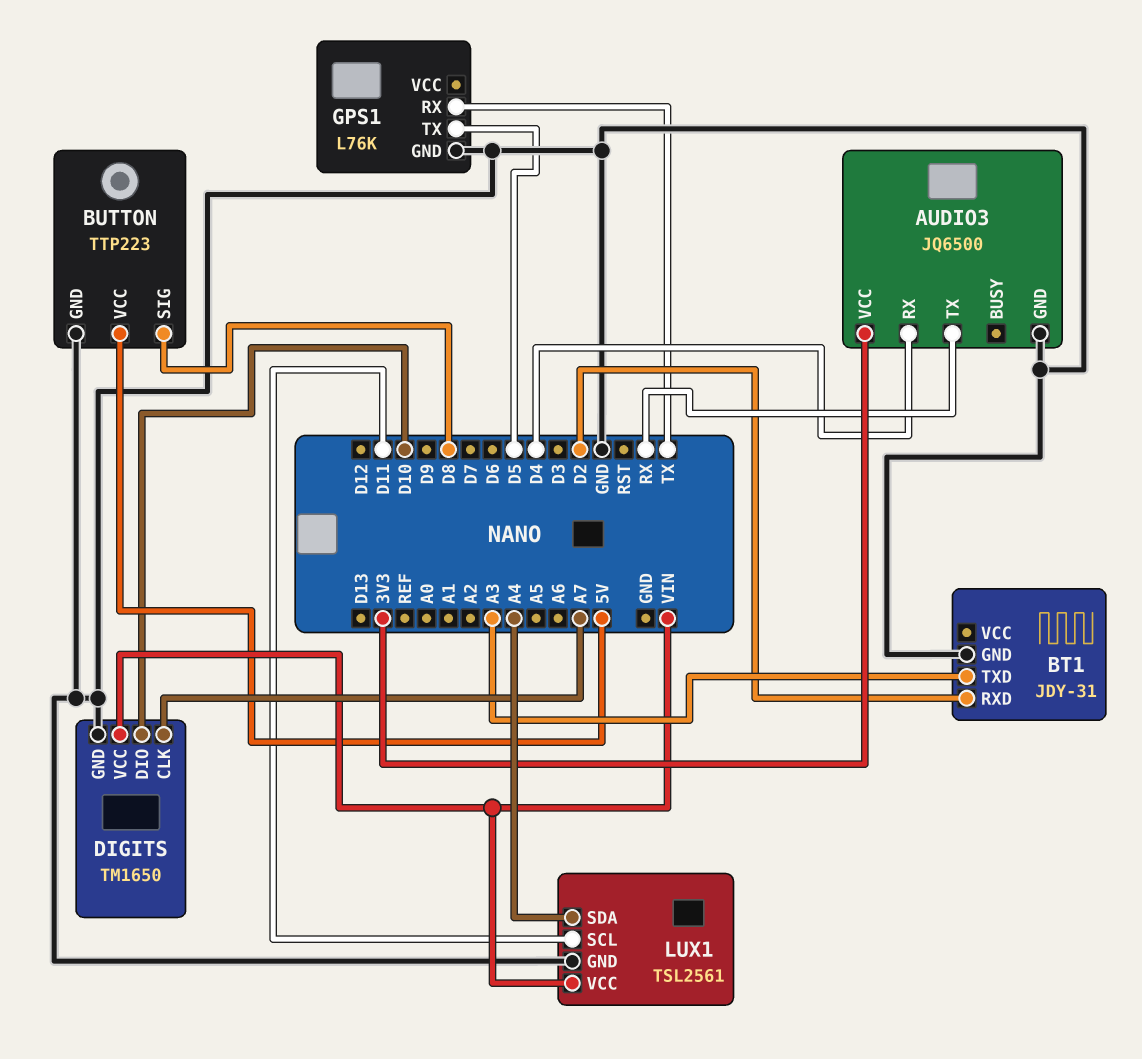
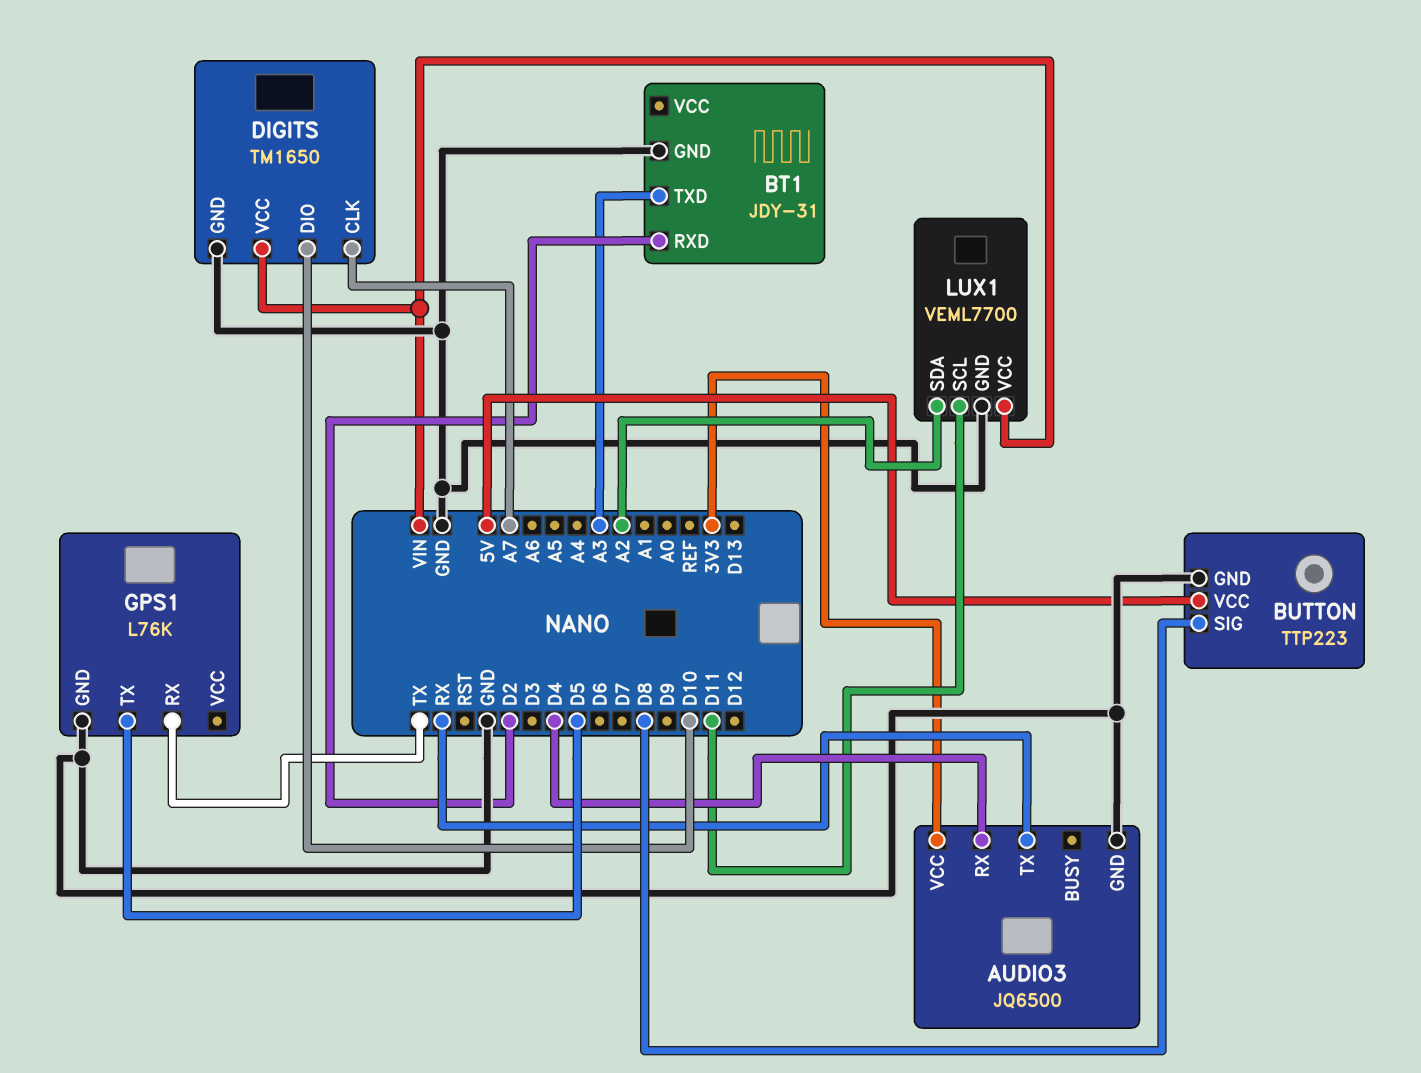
LUX1: TSL2561 -> VEML7700
LUX1 pin SDA: A4 -> A2

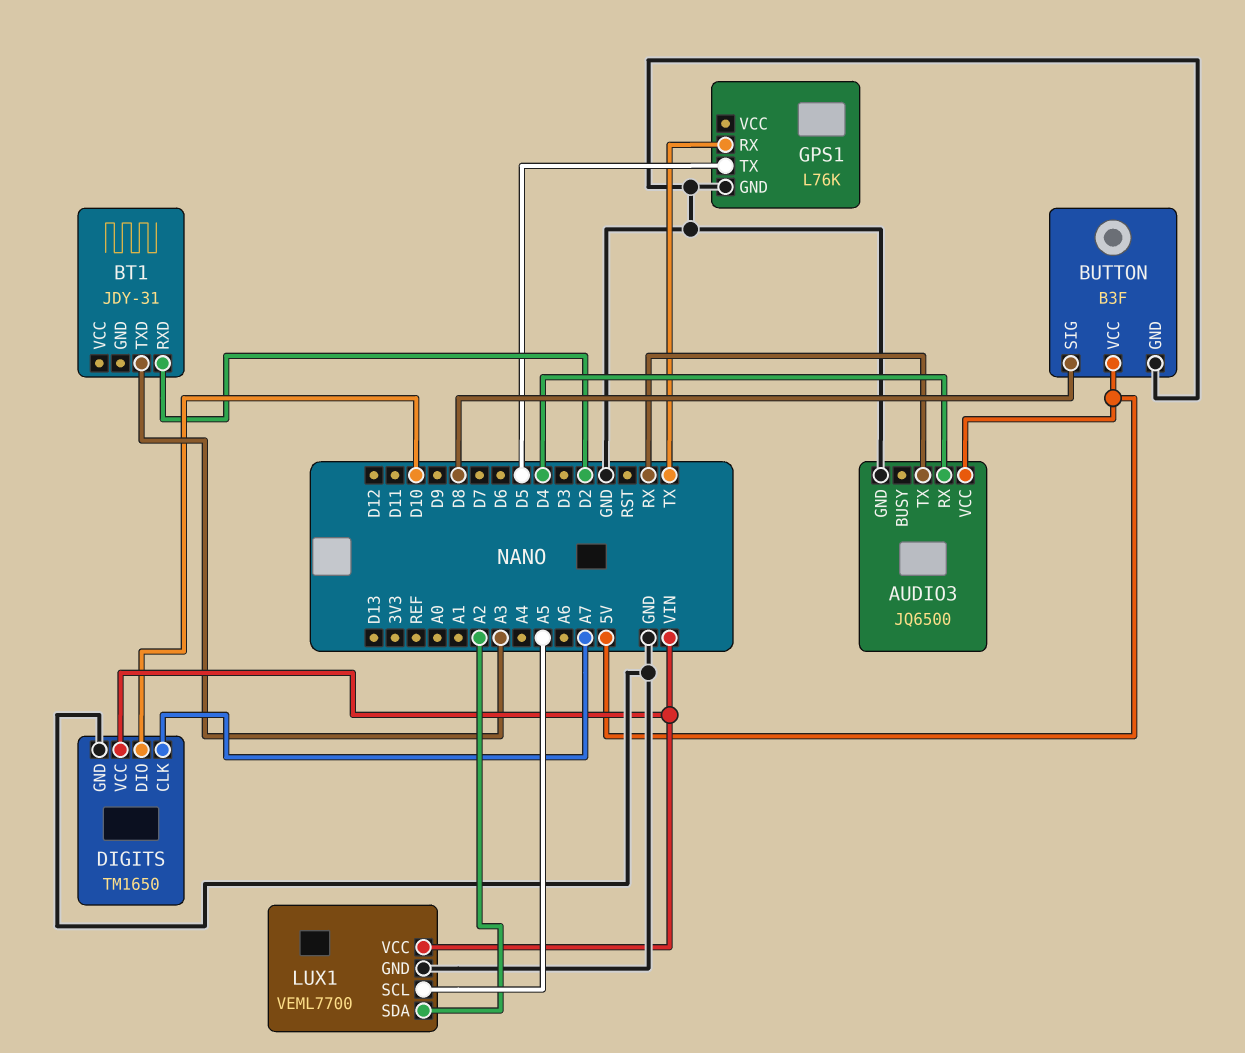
AUDIO3 pin VCC: 3V3 -> 5V
BT1 pin GND: GND -> none
BUTTON: TTP223 -> B3F
LUX1 pin SCL: D11 -> A5

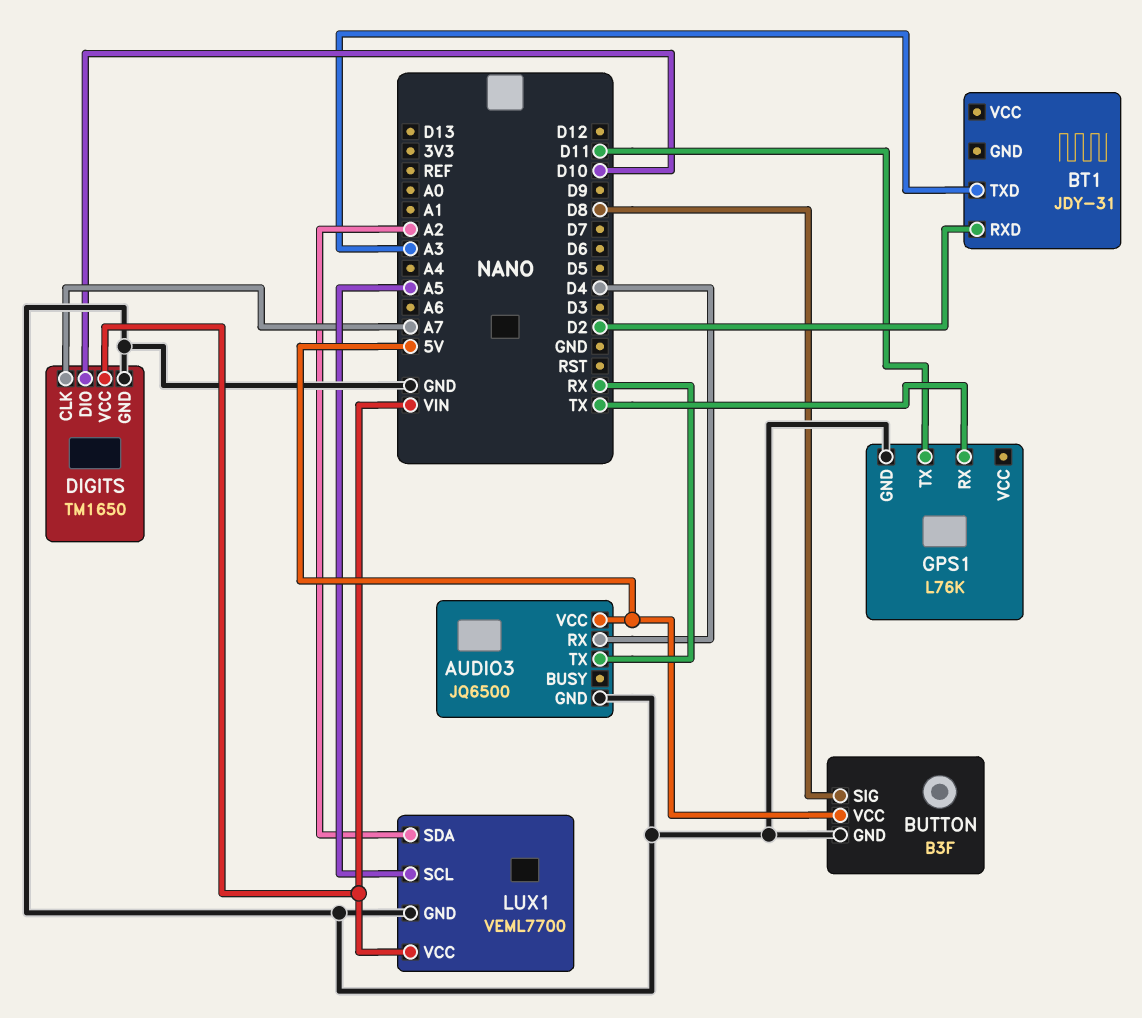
GPS1 pin TX: D5 -> D11

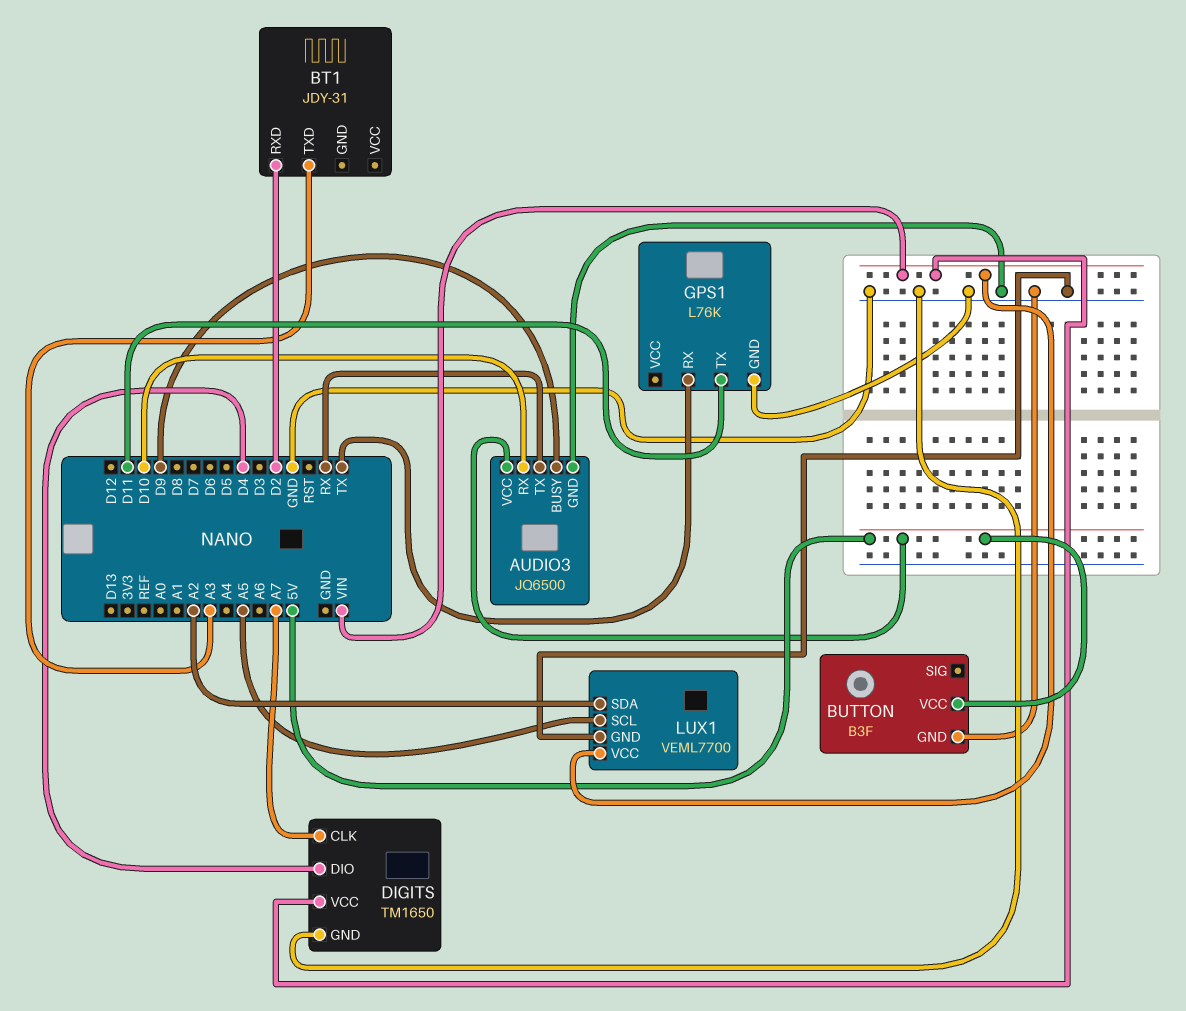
AUDIO3 pin BUSY: none -> D9
AUDIO3 pin RX: D4 -> D10
BUTTON pin SIG: D8 -> none
DIGITS pin DIO: D10 -> D4

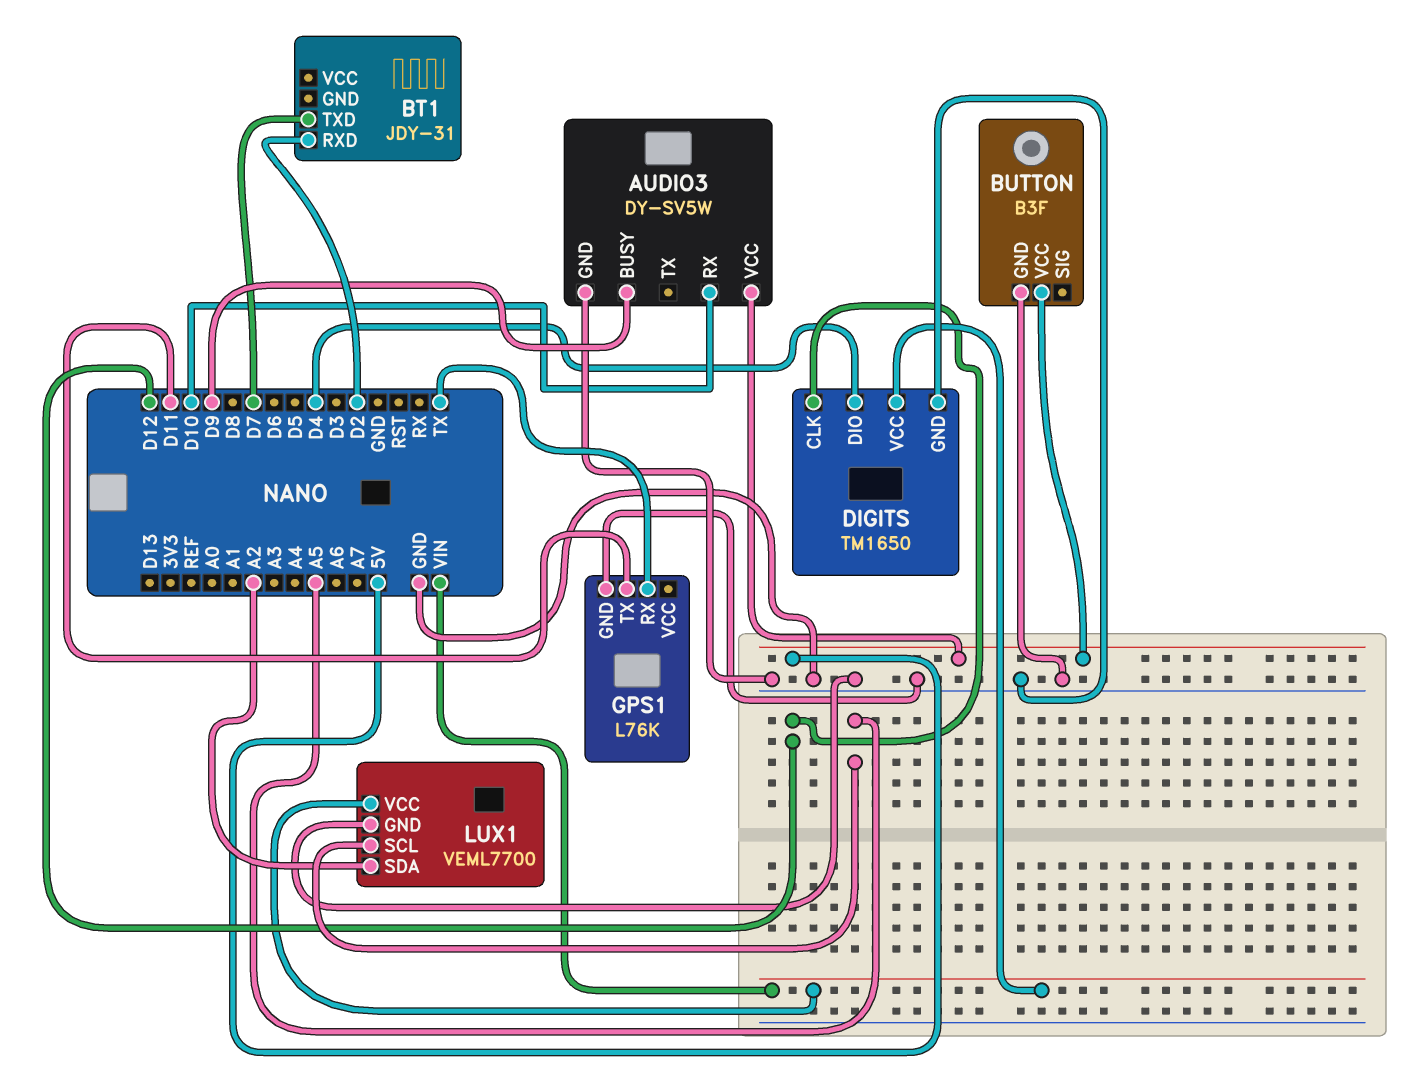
AUDIO3: JQ6500 -> DY-SV5W
AUDIO3 pin TX: RX -> none
BT1 pin TXD: A3 -> D7
DIGITS pin CLK: A7 -> D12

